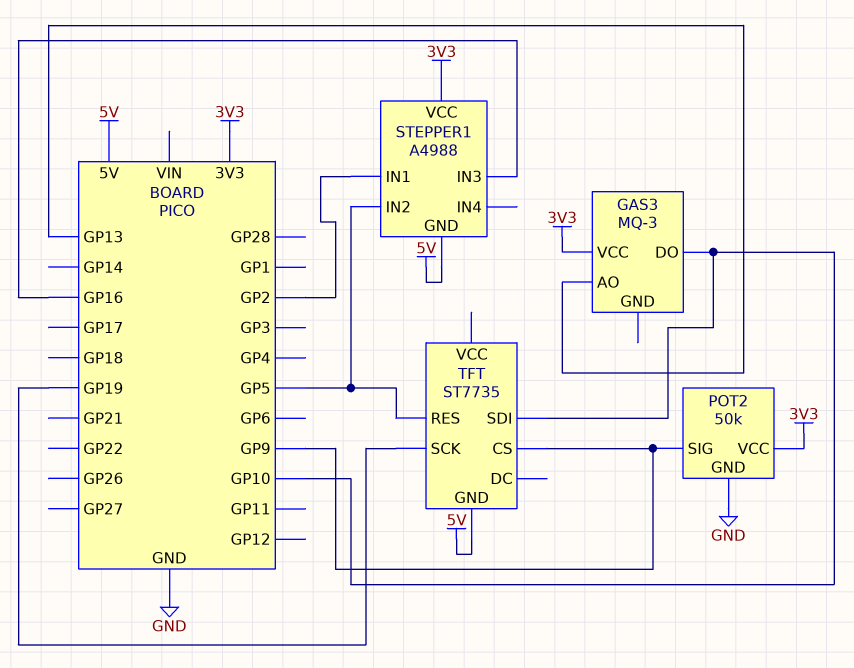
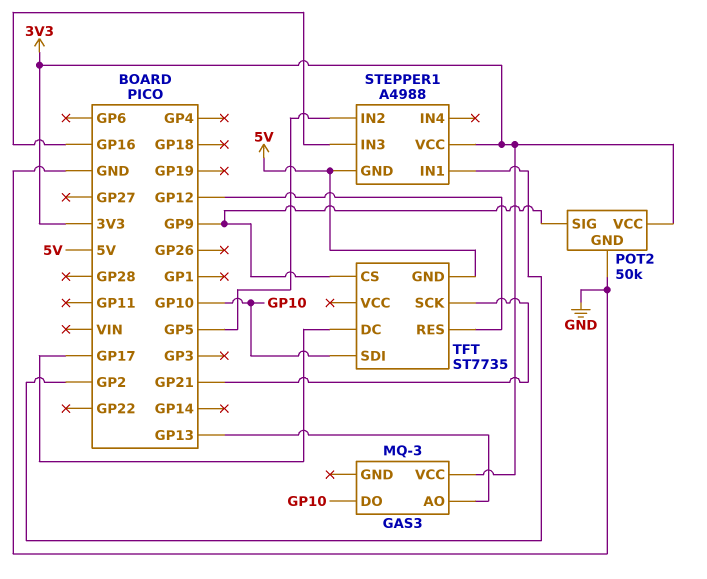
TFT pin DC: none -> GP17
TFT pin RES: GP5 -> GP12
TFT pin SCK: GP19 -> GP21

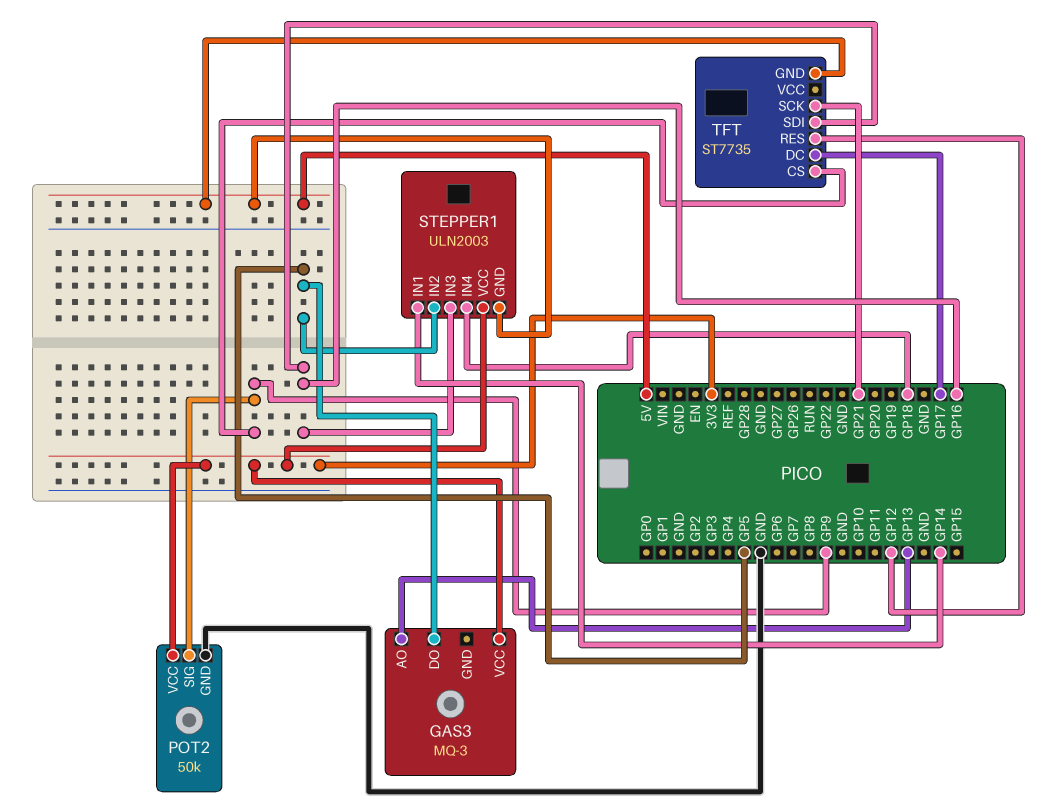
GAS3 pin DO: GP10 -> GP5
STEPPER1: A4988 -> ULN2003
STEPPER1 pin IN1: GP2 -> GP14
STEPPER1 pin IN4: none -> GP18
TFT pin SDI: GP10 -> GP16

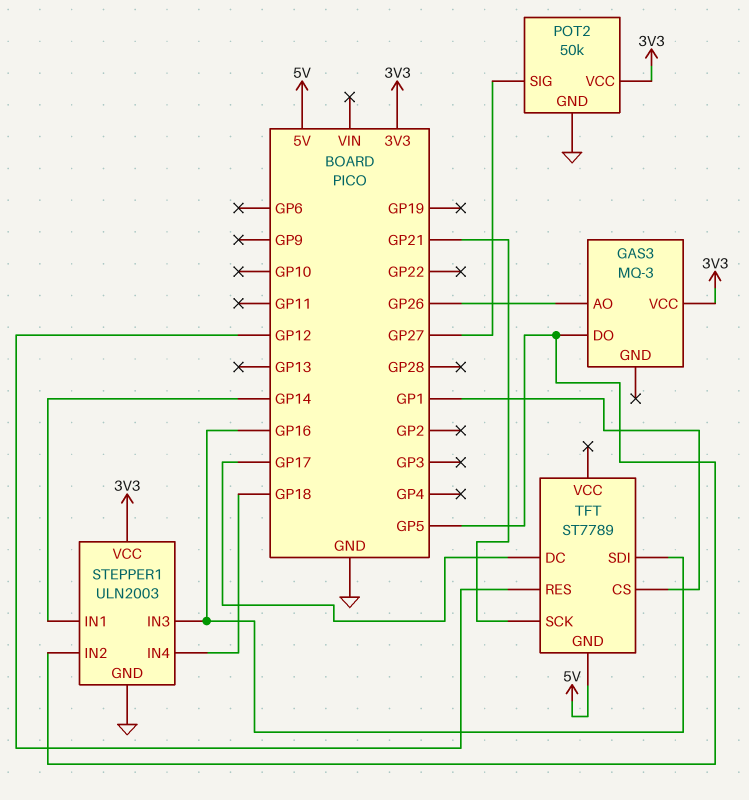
GAS3 pin AO: GP13 -> GP26
POT2 pin SIG: GP9 -> GP27
STEPPER1 pin GND: 5V -> GND
TFT: ST7735 -> ST7789
TFT pin CS: GP9 -> GP1

